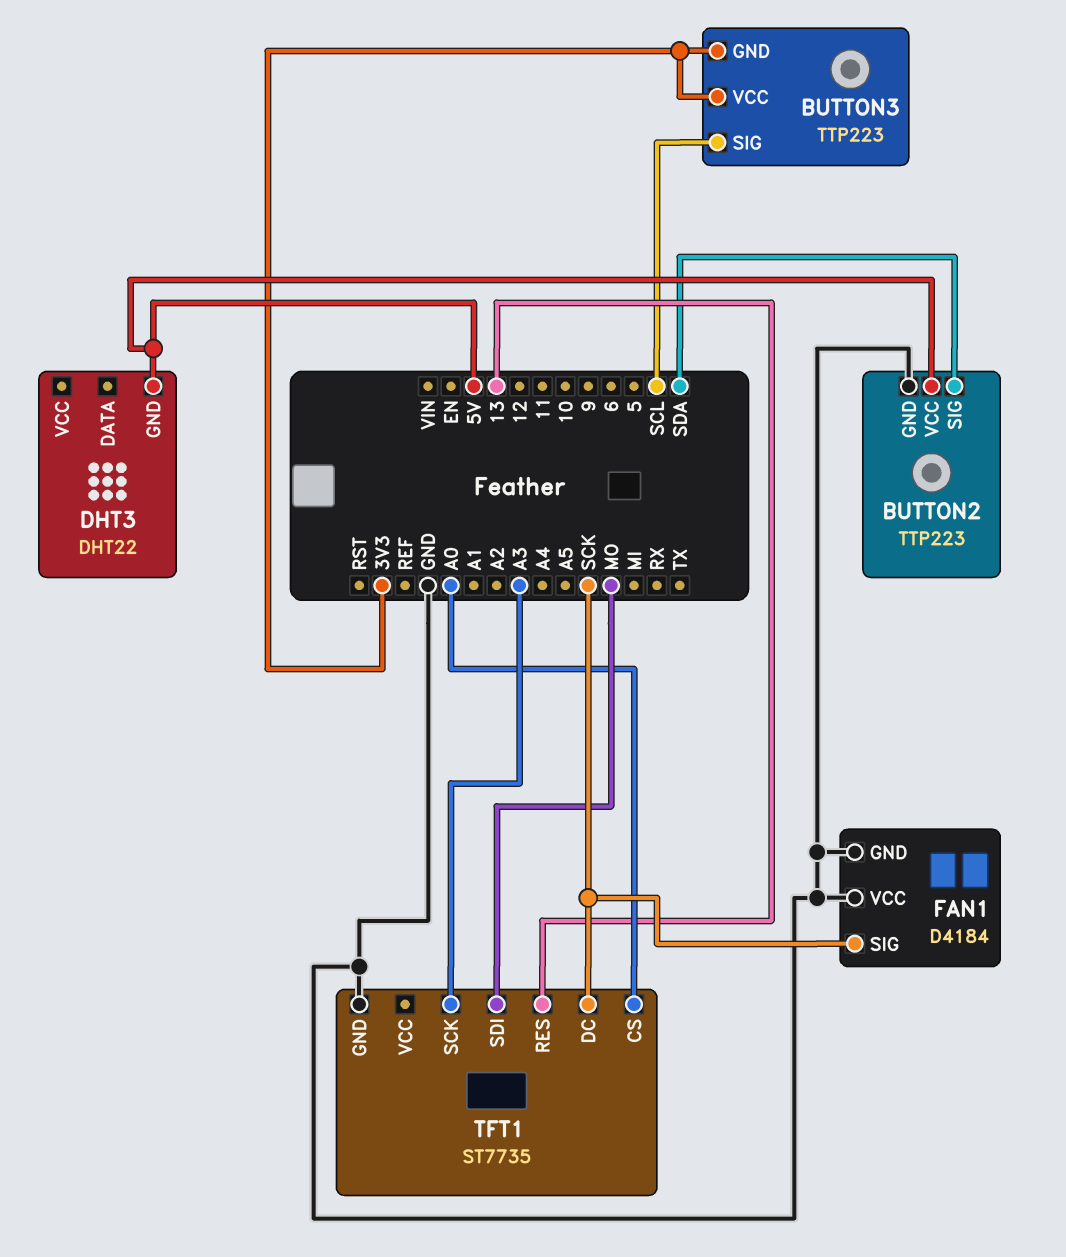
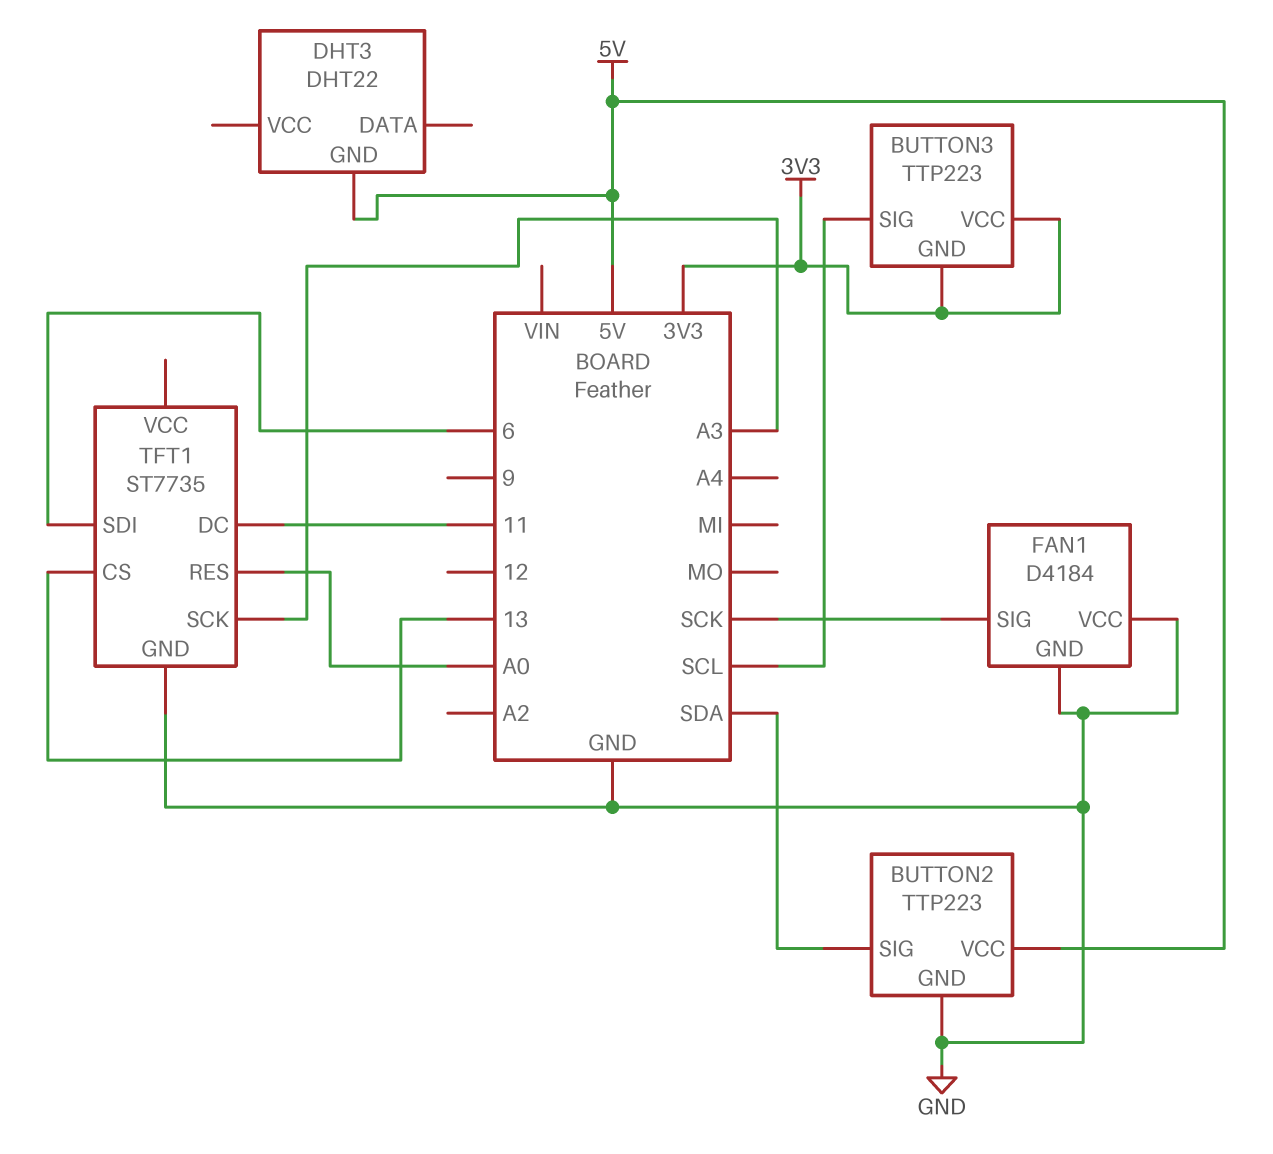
TFT1 pin CS: A0 -> 13
TFT1 pin DC: SCK -> 11
TFT1 pin RES: 13 -> A0
TFT1 pin SDI: MO -> 6

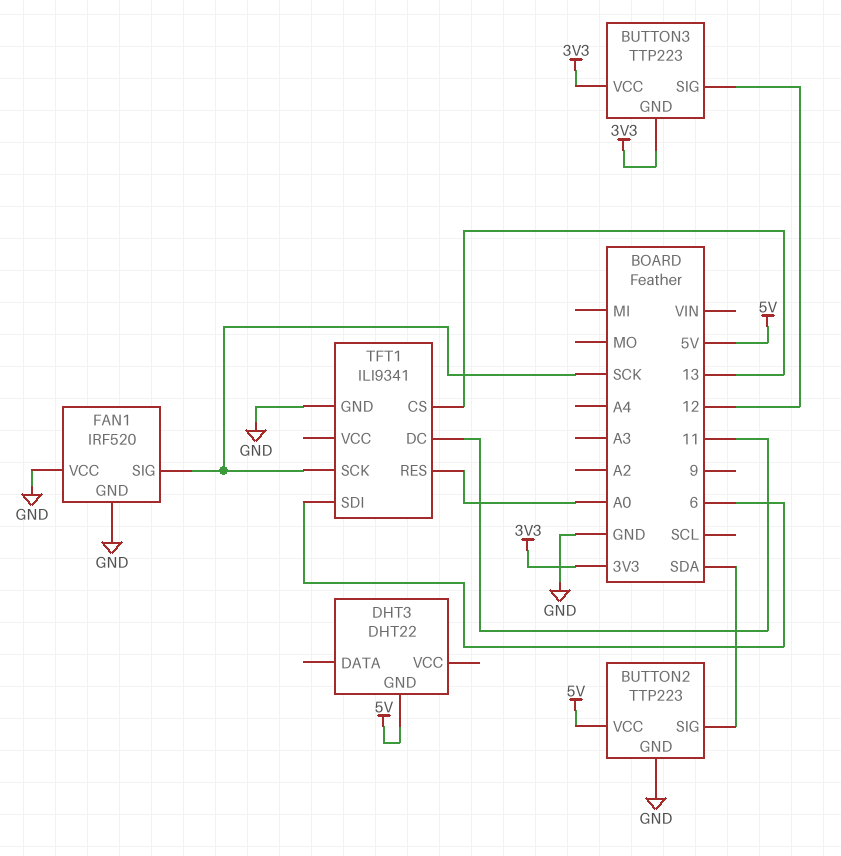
BUTTON3 pin SIG: SCL -> 12
FAN1: D4184 -> IRF520
TFT1: ST7735 -> ILI9341
TFT1 pin SCK: A3 -> SCK

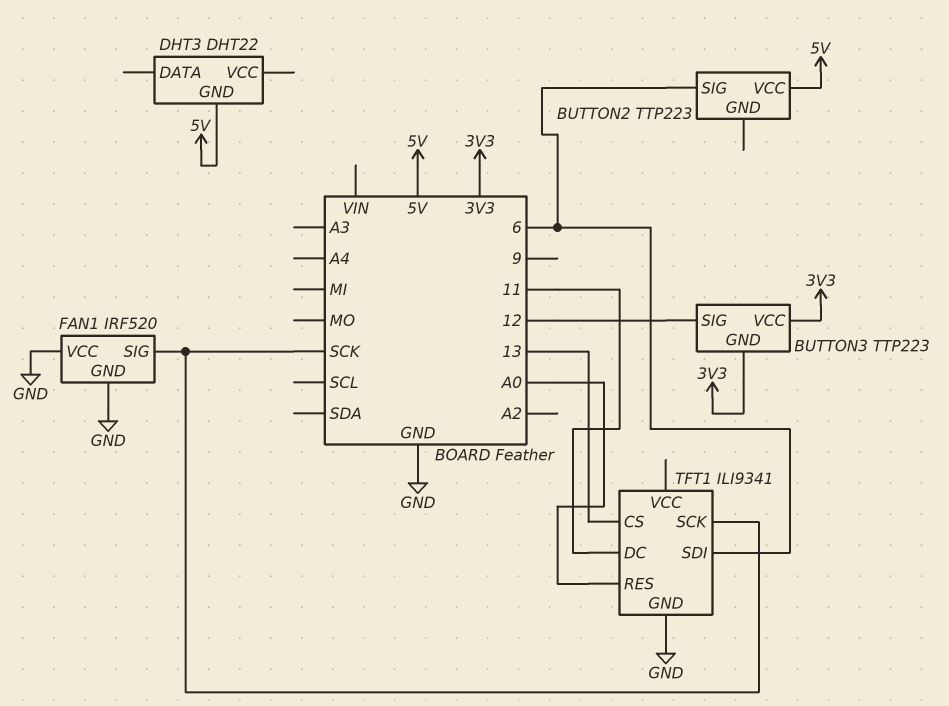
BUTTON2 pin GND: GND -> none
BUTTON2 pin SIG: SDA -> 6

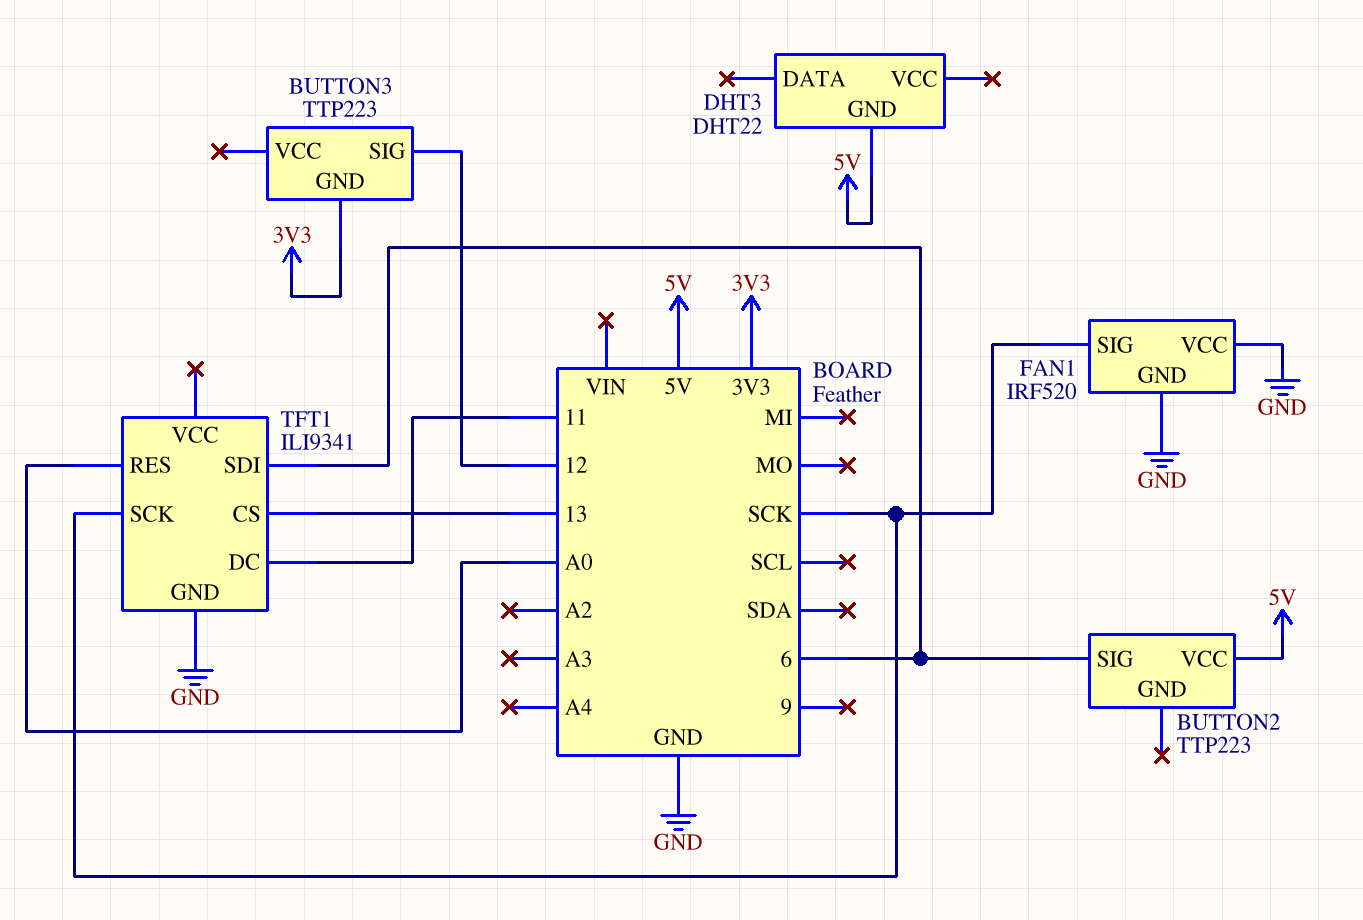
BUTTON3 pin VCC: 3V3 -> none

